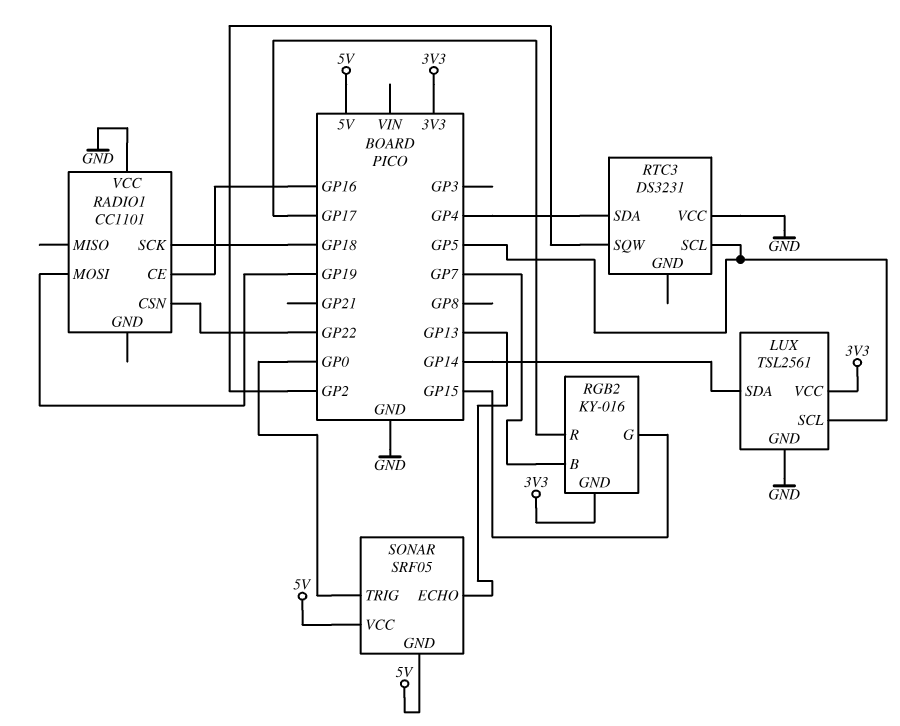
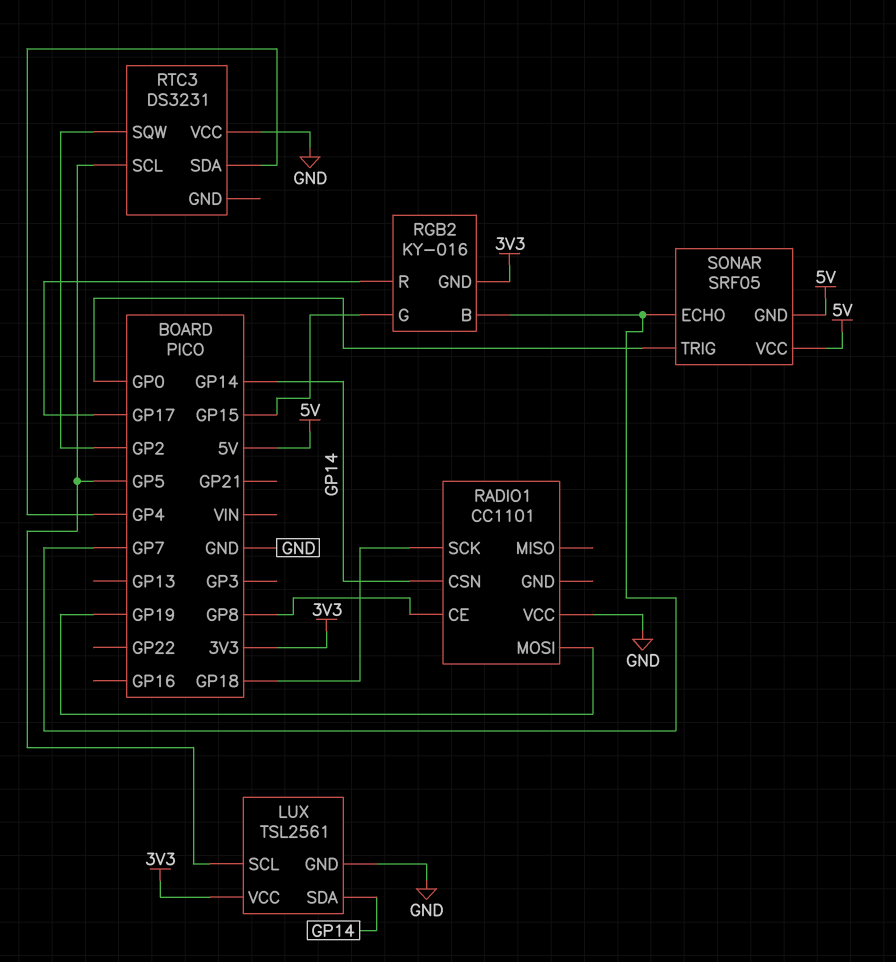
RADIO1 pin CE: GP16 -> GP8
RADIO1 pin CSN: GP22 -> GP14
SONAR pin ECHO: GP13 -> GP7

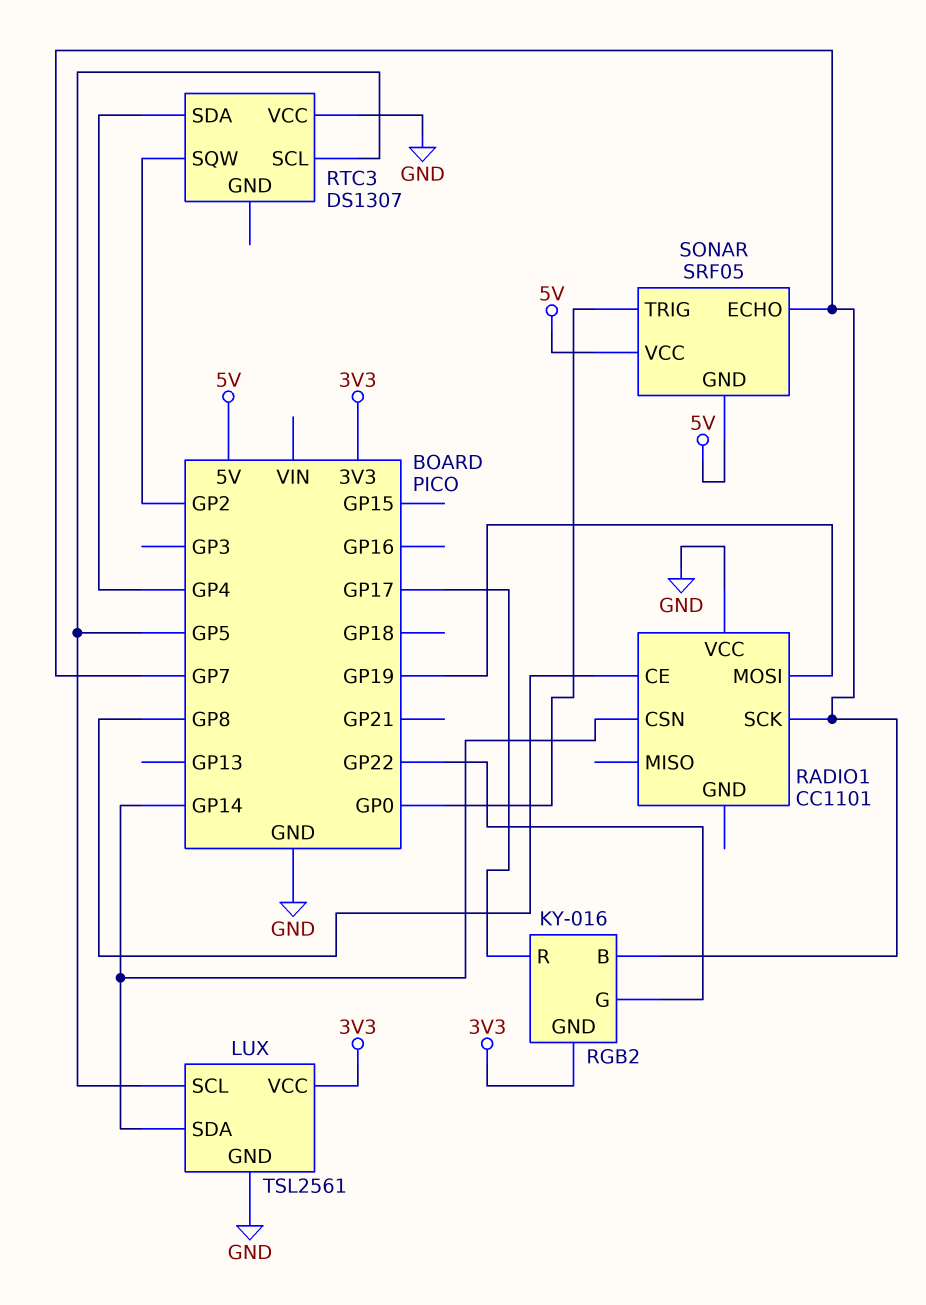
RADIO1 pin SCK: GP18 -> GP7
RGB2 pin G: GP15 -> GP22
RTC3: DS3231 -> DS1307

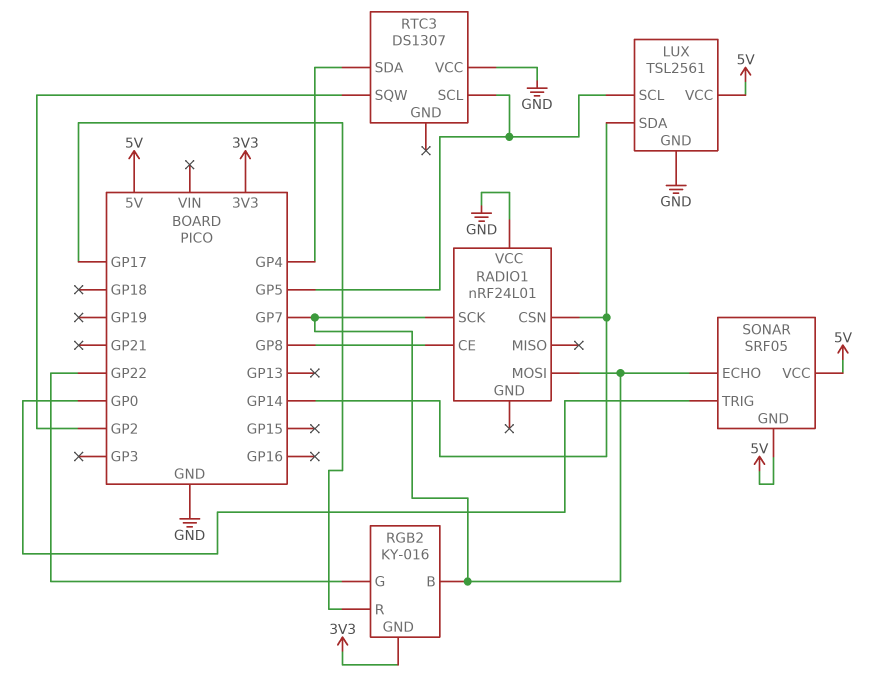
LUX pin VCC: 3V3 -> 5V
RADIO1: CC1101 -> nRF24L01
RADIO1 pin MOSI: GP19 -> GP7

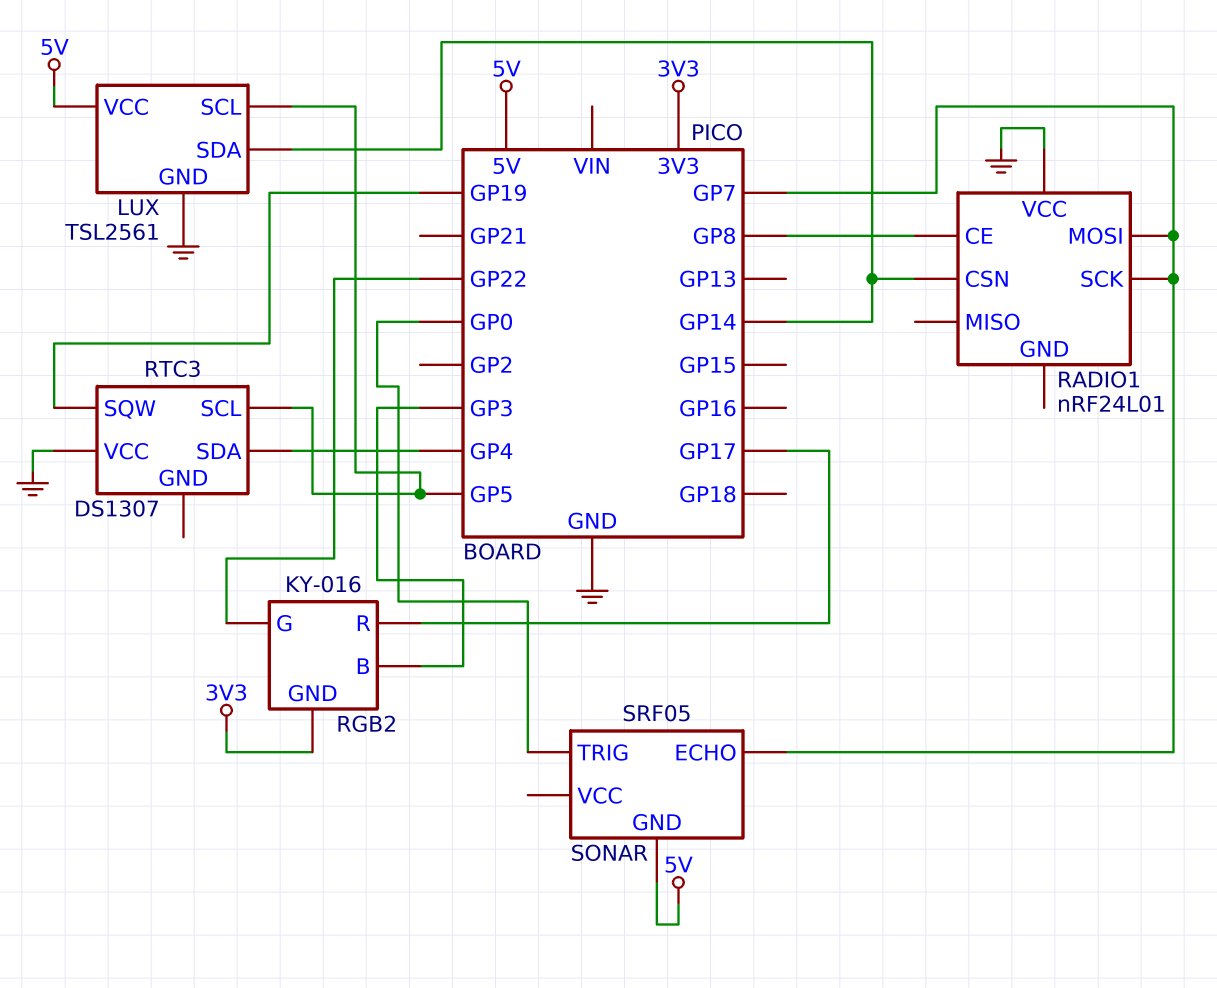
RGB2 pin B: GP7 -> GP3
RTC3 pin SQW: GP2 -> GP19
SONAR pin VCC: 5V -> none

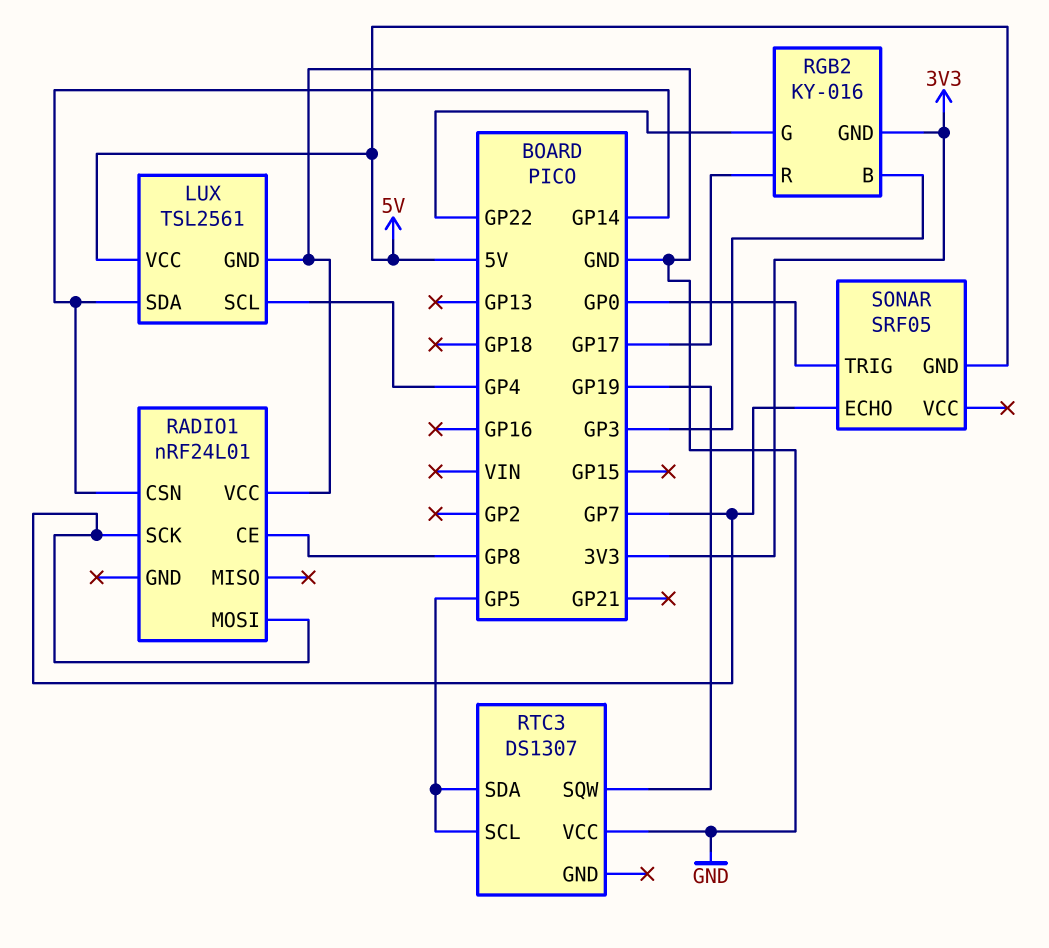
LUX pin SCL: GP5 -> GP4
RTC3 pin SDA: GP4 -> GP5

